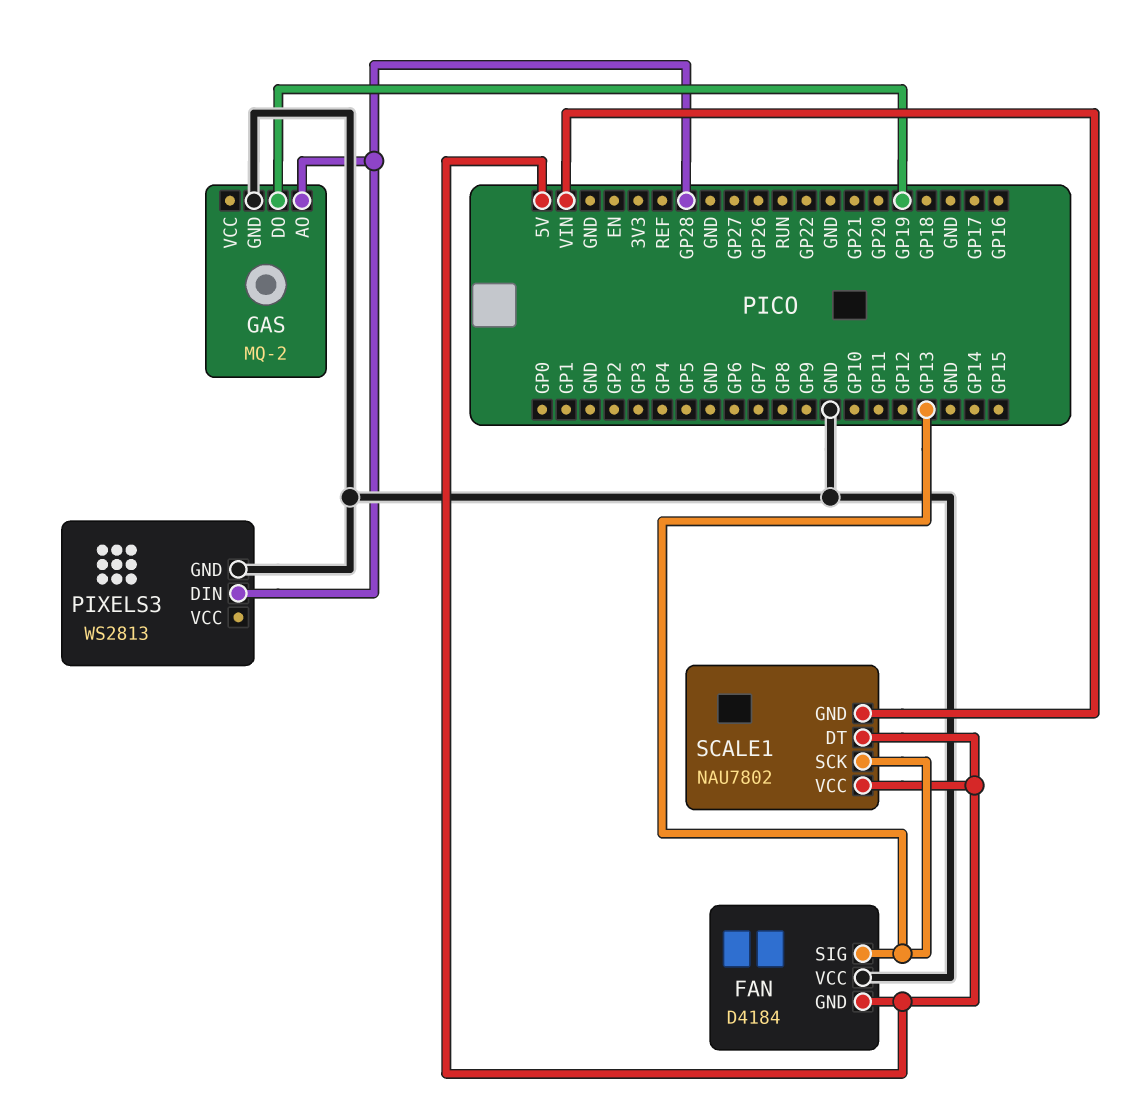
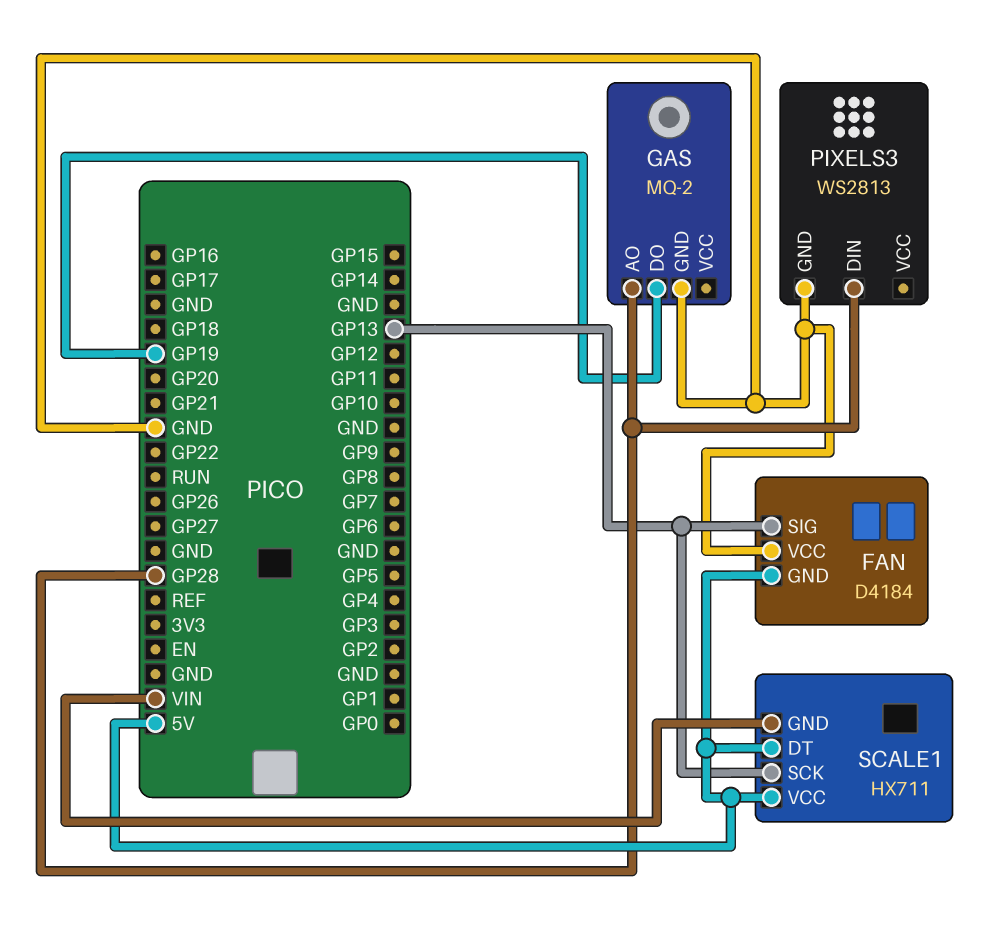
SCALE1: NAU7802 -> HX711

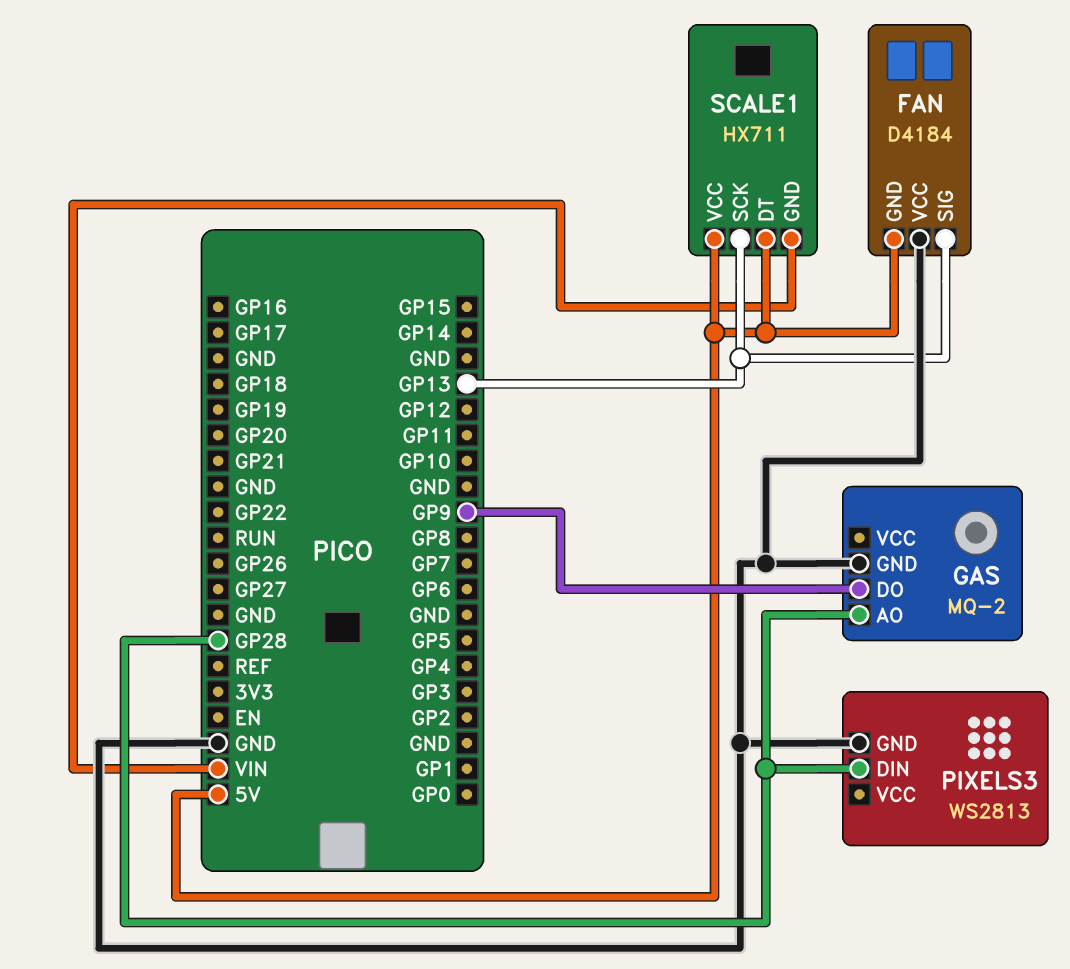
GAS pin DO: GP19 -> GP9

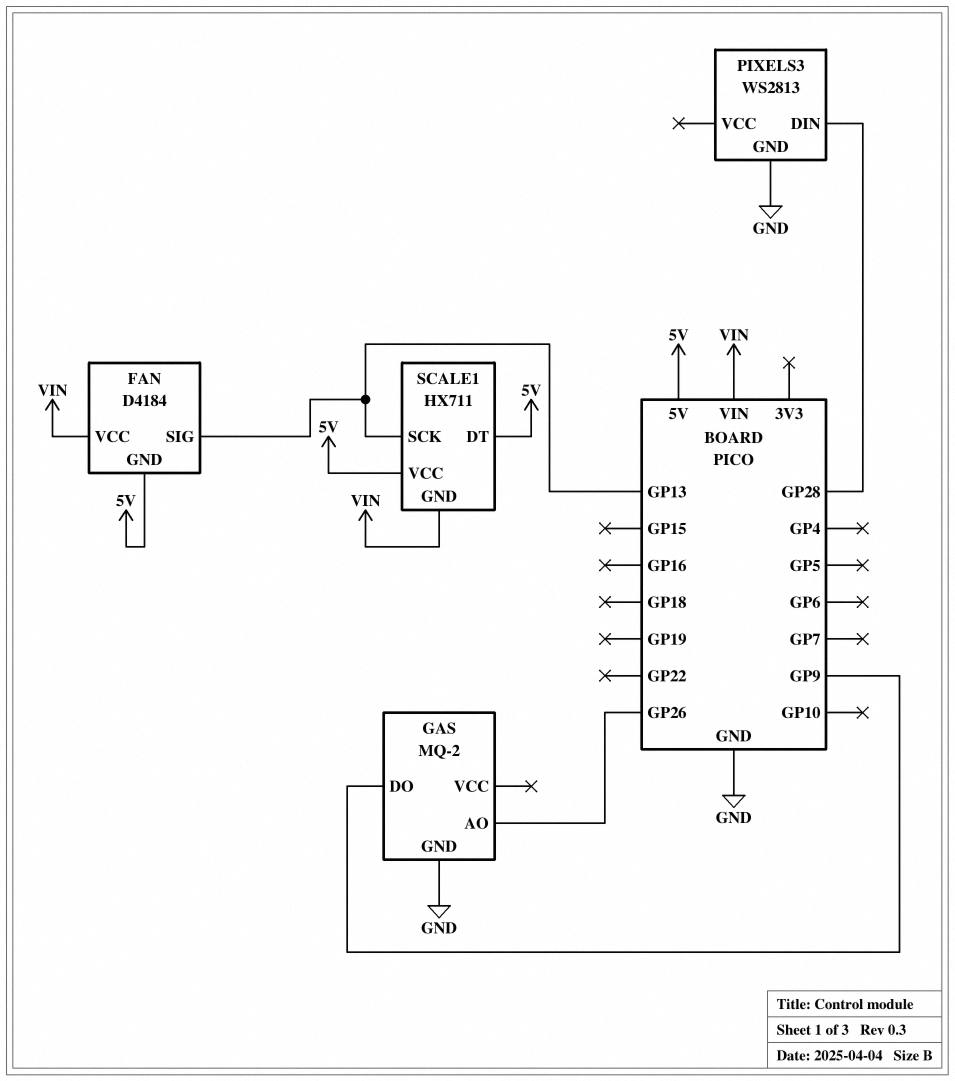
FAN pin VCC: GND -> VIN
GAS pin AO: GP28 -> GP26

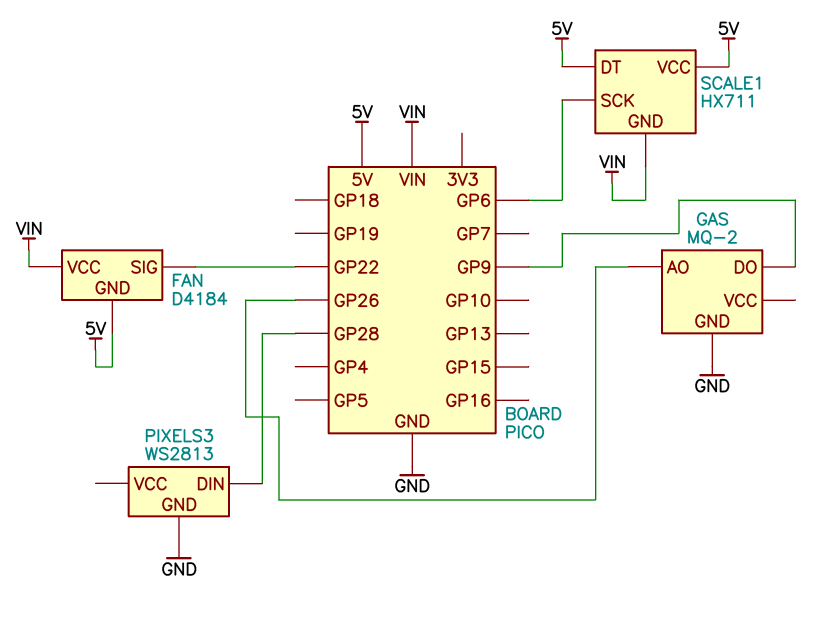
FAN pin SIG: GP13 -> GP22
SCALE1 pin SCK: GP13 -> GP6

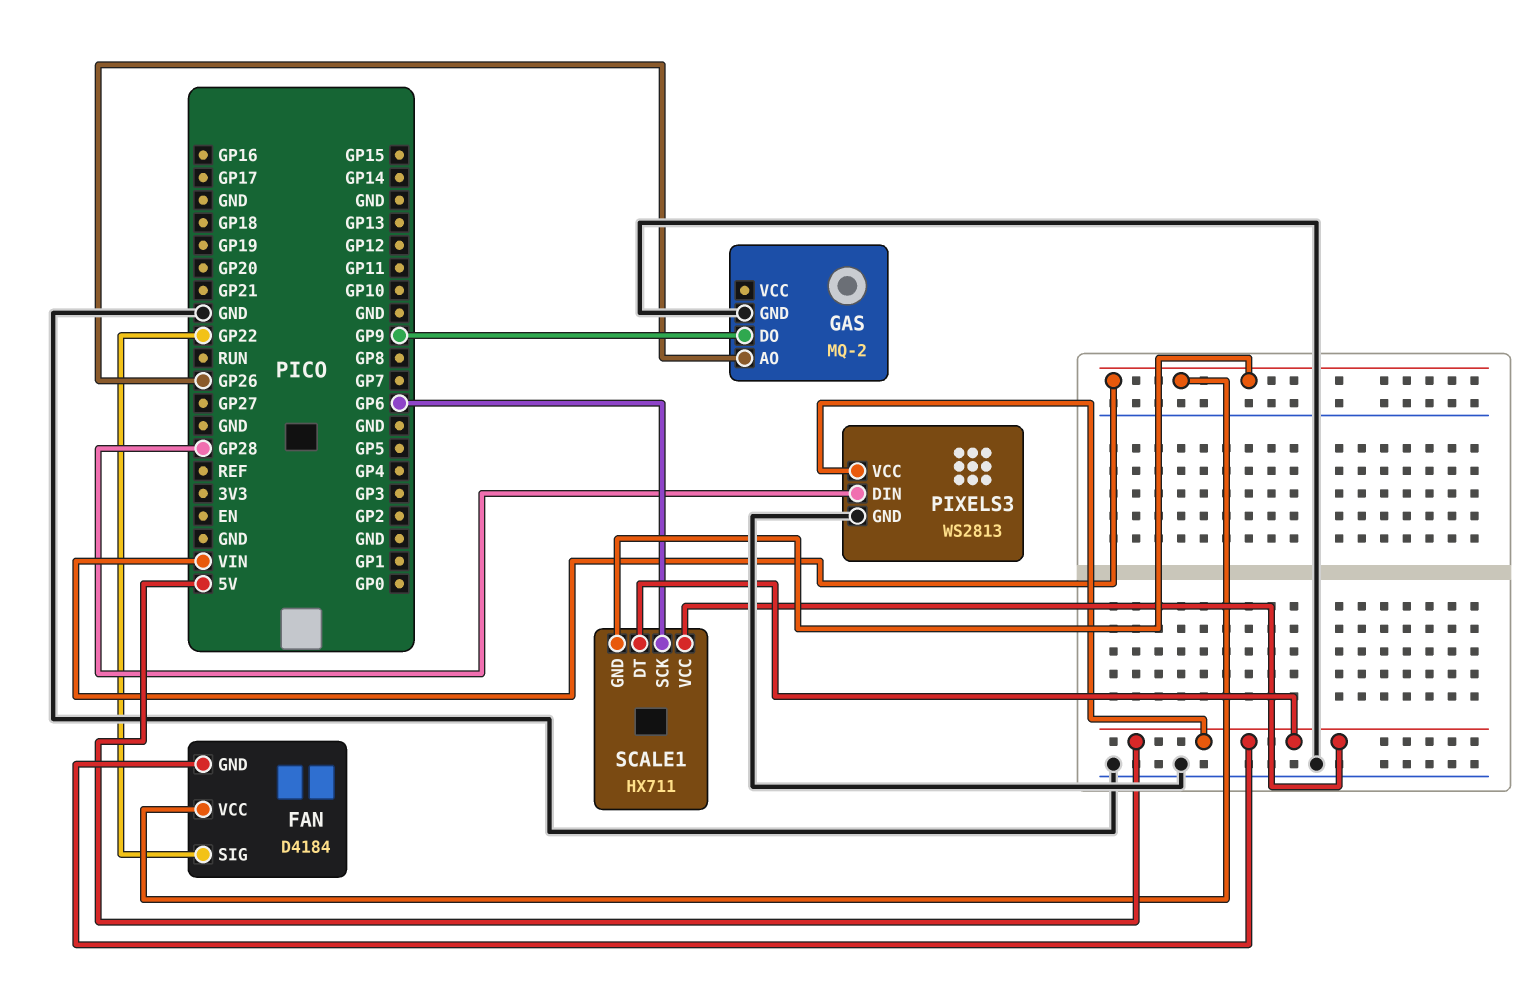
PIXELS3 pin VCC: none -> 5V

